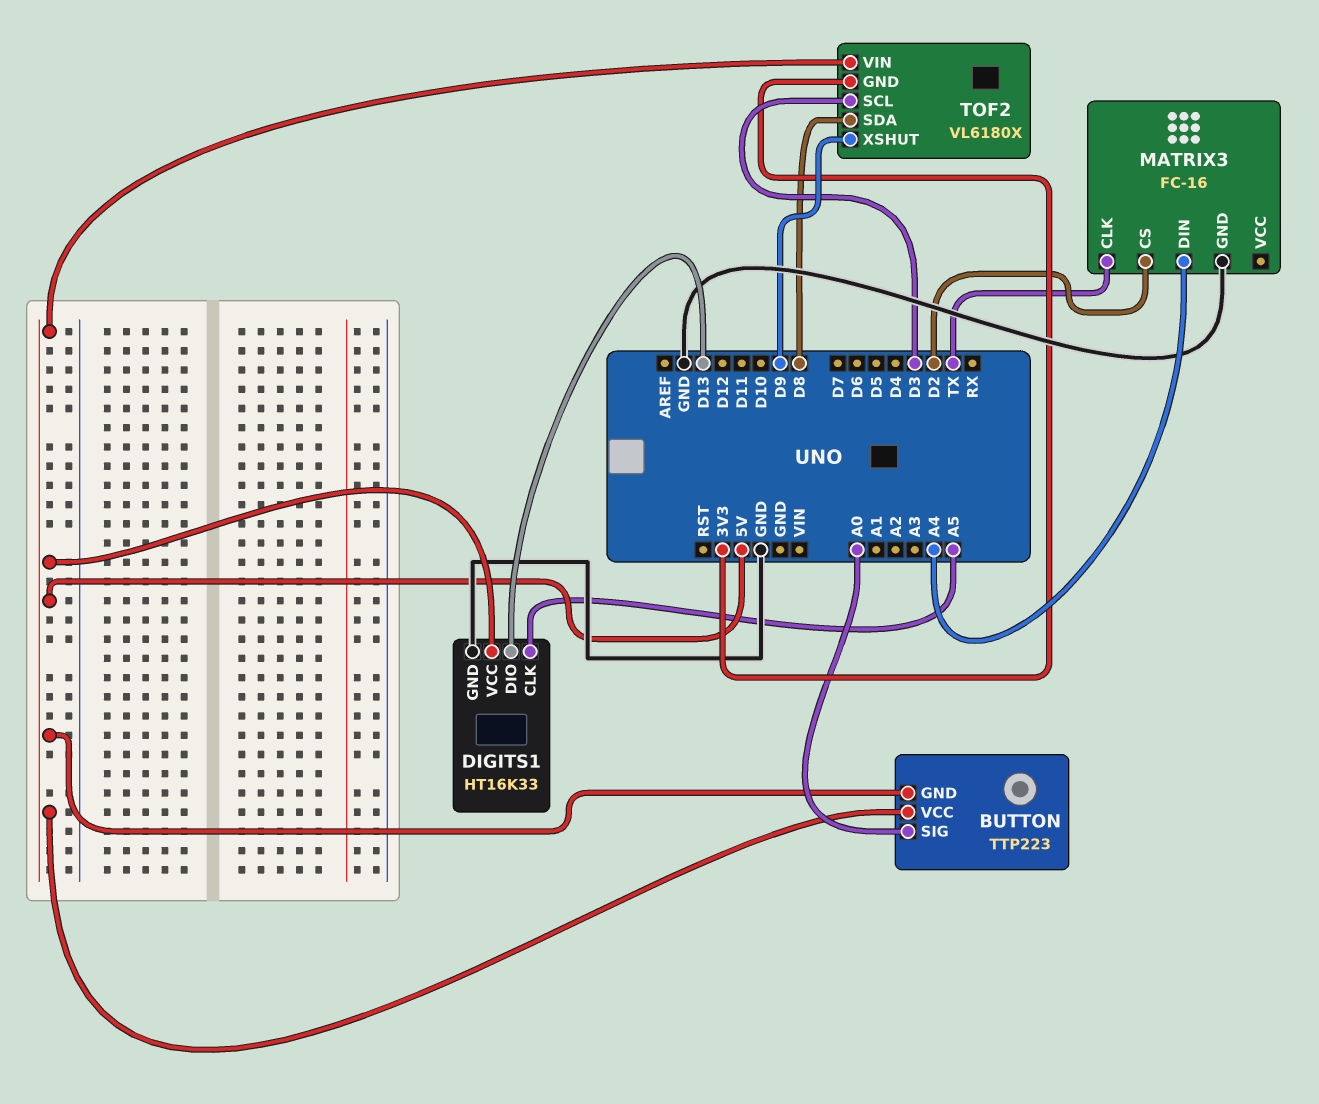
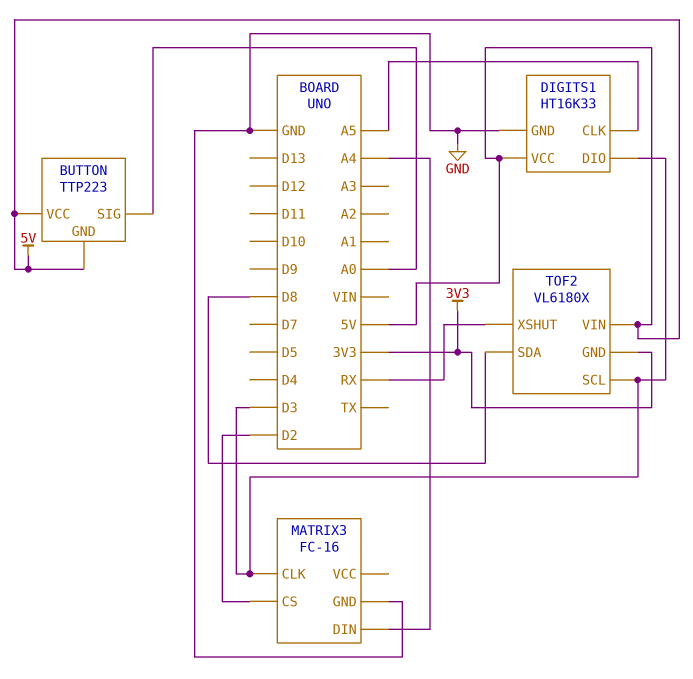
DIGITS1 pin DIO: D13 -> D3
MATRIX3 pin CLK: TX -> D3
TOF2 pin XSHUT: D9 -> RX

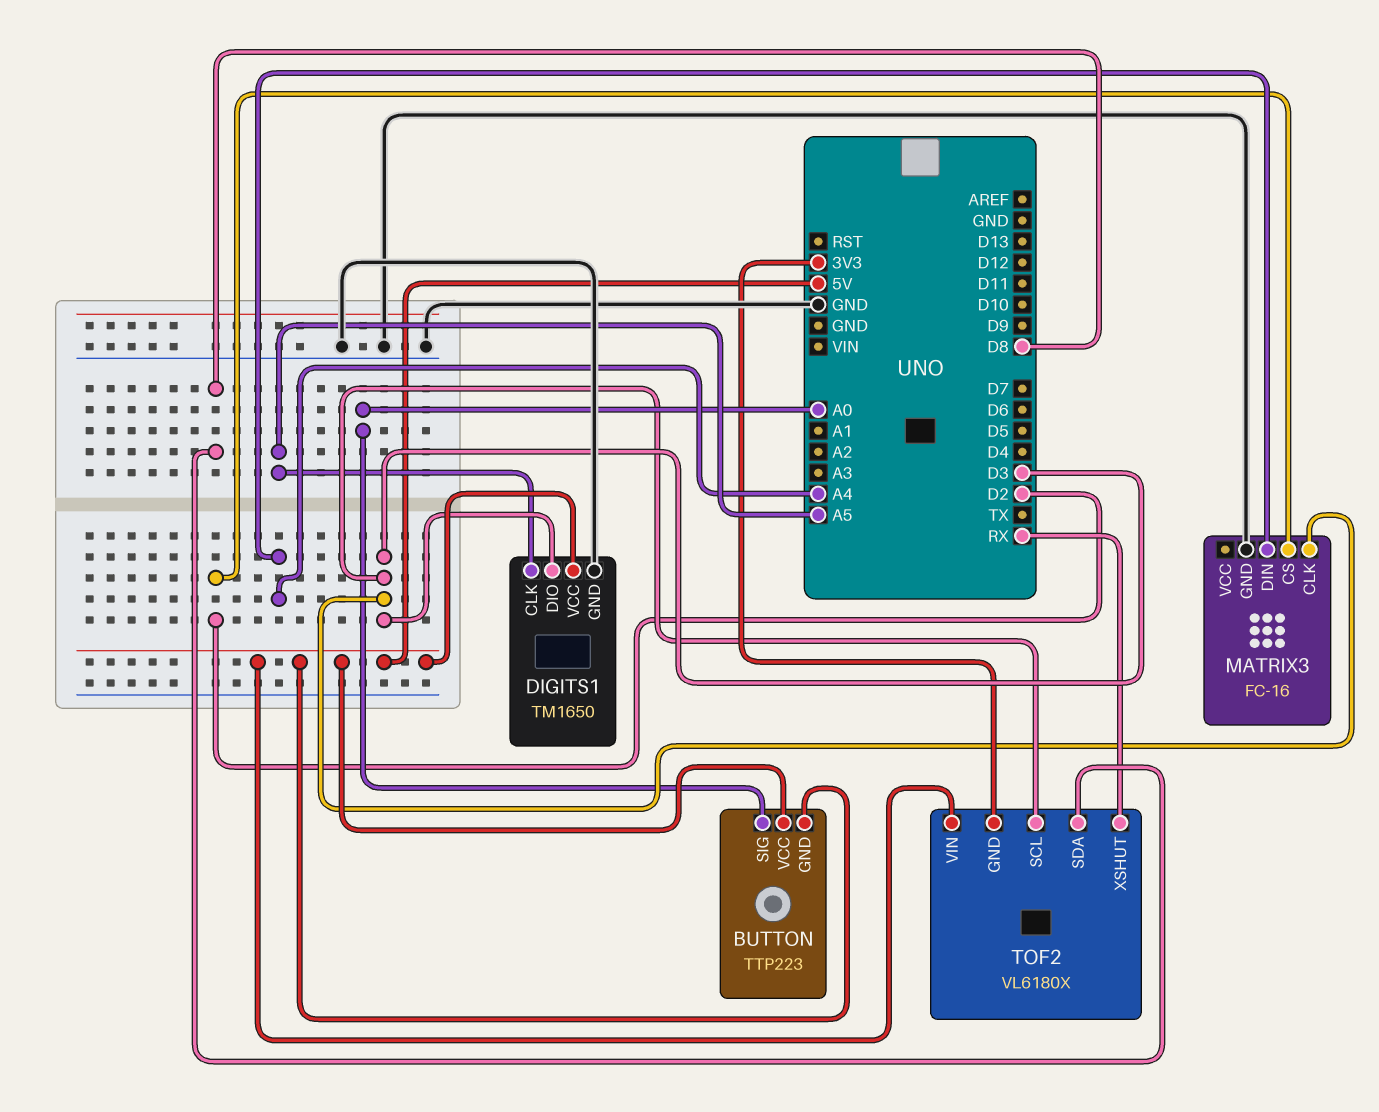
DIGITS1: HT16K33 -> TM1650

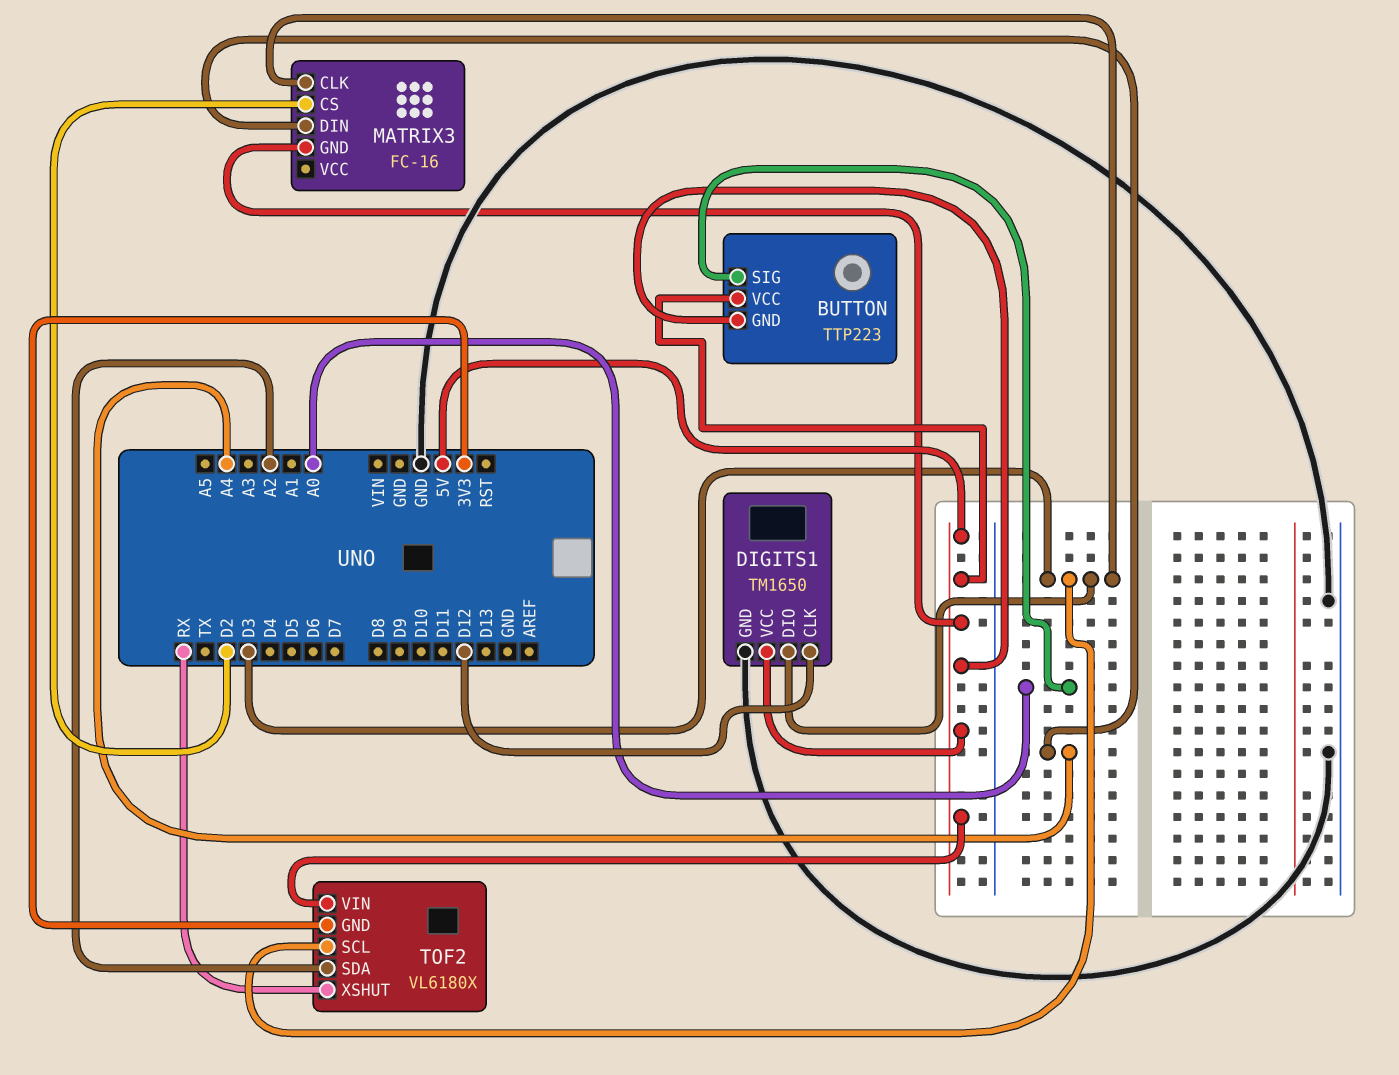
DIGITS1 pin CLK: A5 -> D12
MATRIX3 pin GND: GND -> 5V
TOF2 pin SDA: D8 -> A2

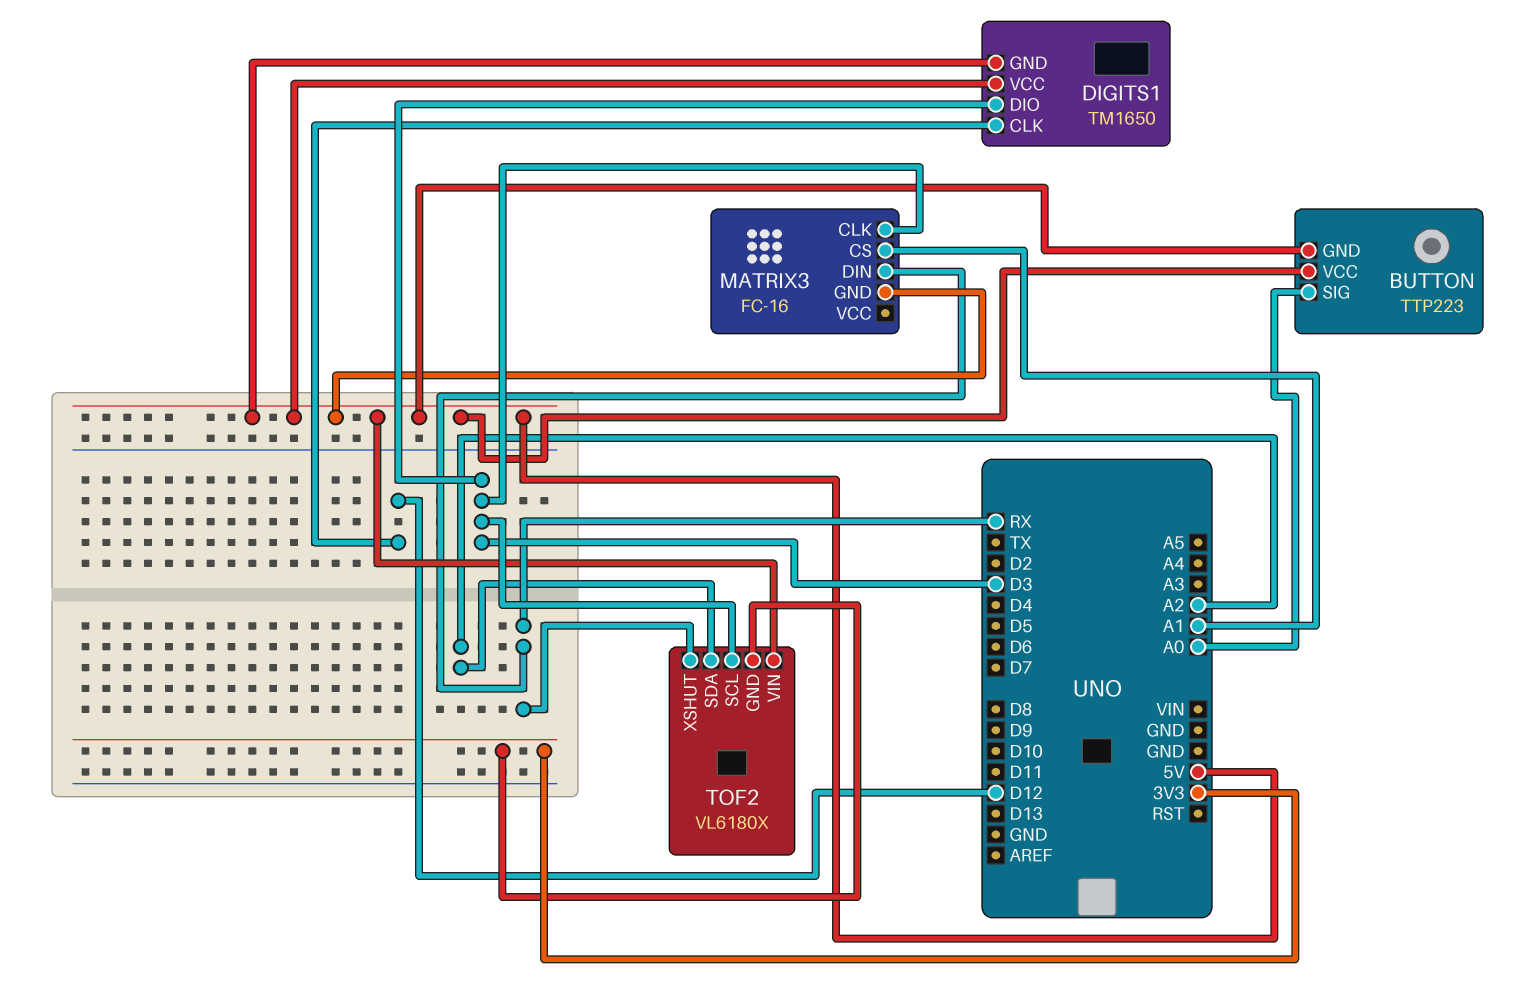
DIGITS1 pin GND: GND -> 5V
MATRIX3 pin CS: D2 -> A1
MATRIX3 pin DIN: A4 -> RX

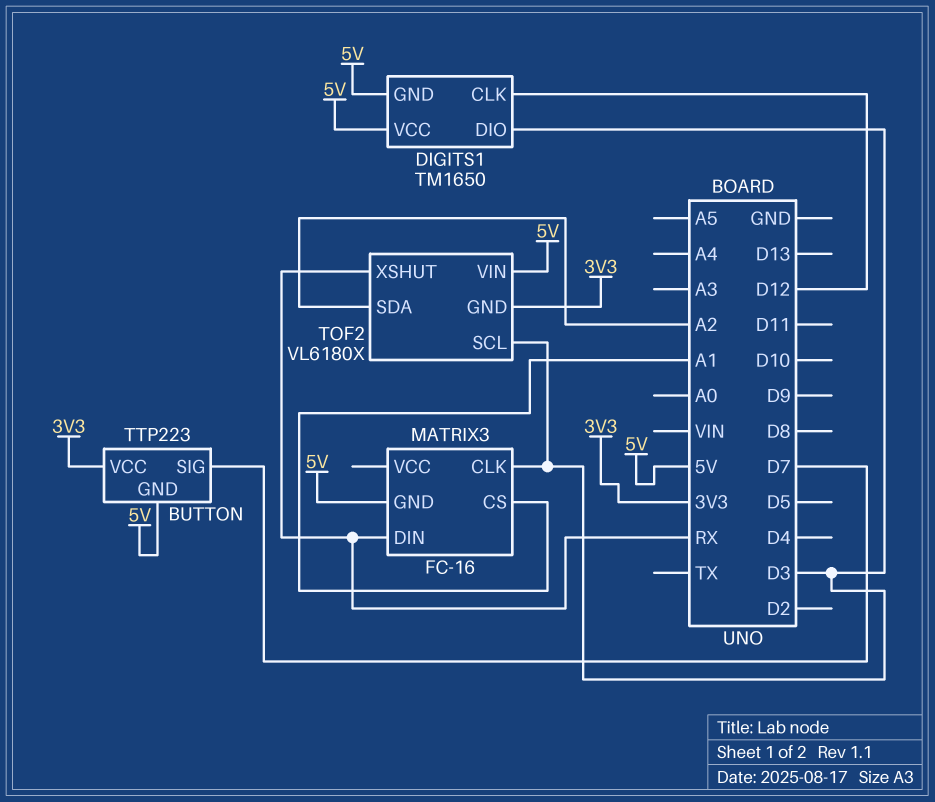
BUTTON pin SIG: A0 -> D7
BUTTON pin VCC: 5V -> 3V3

